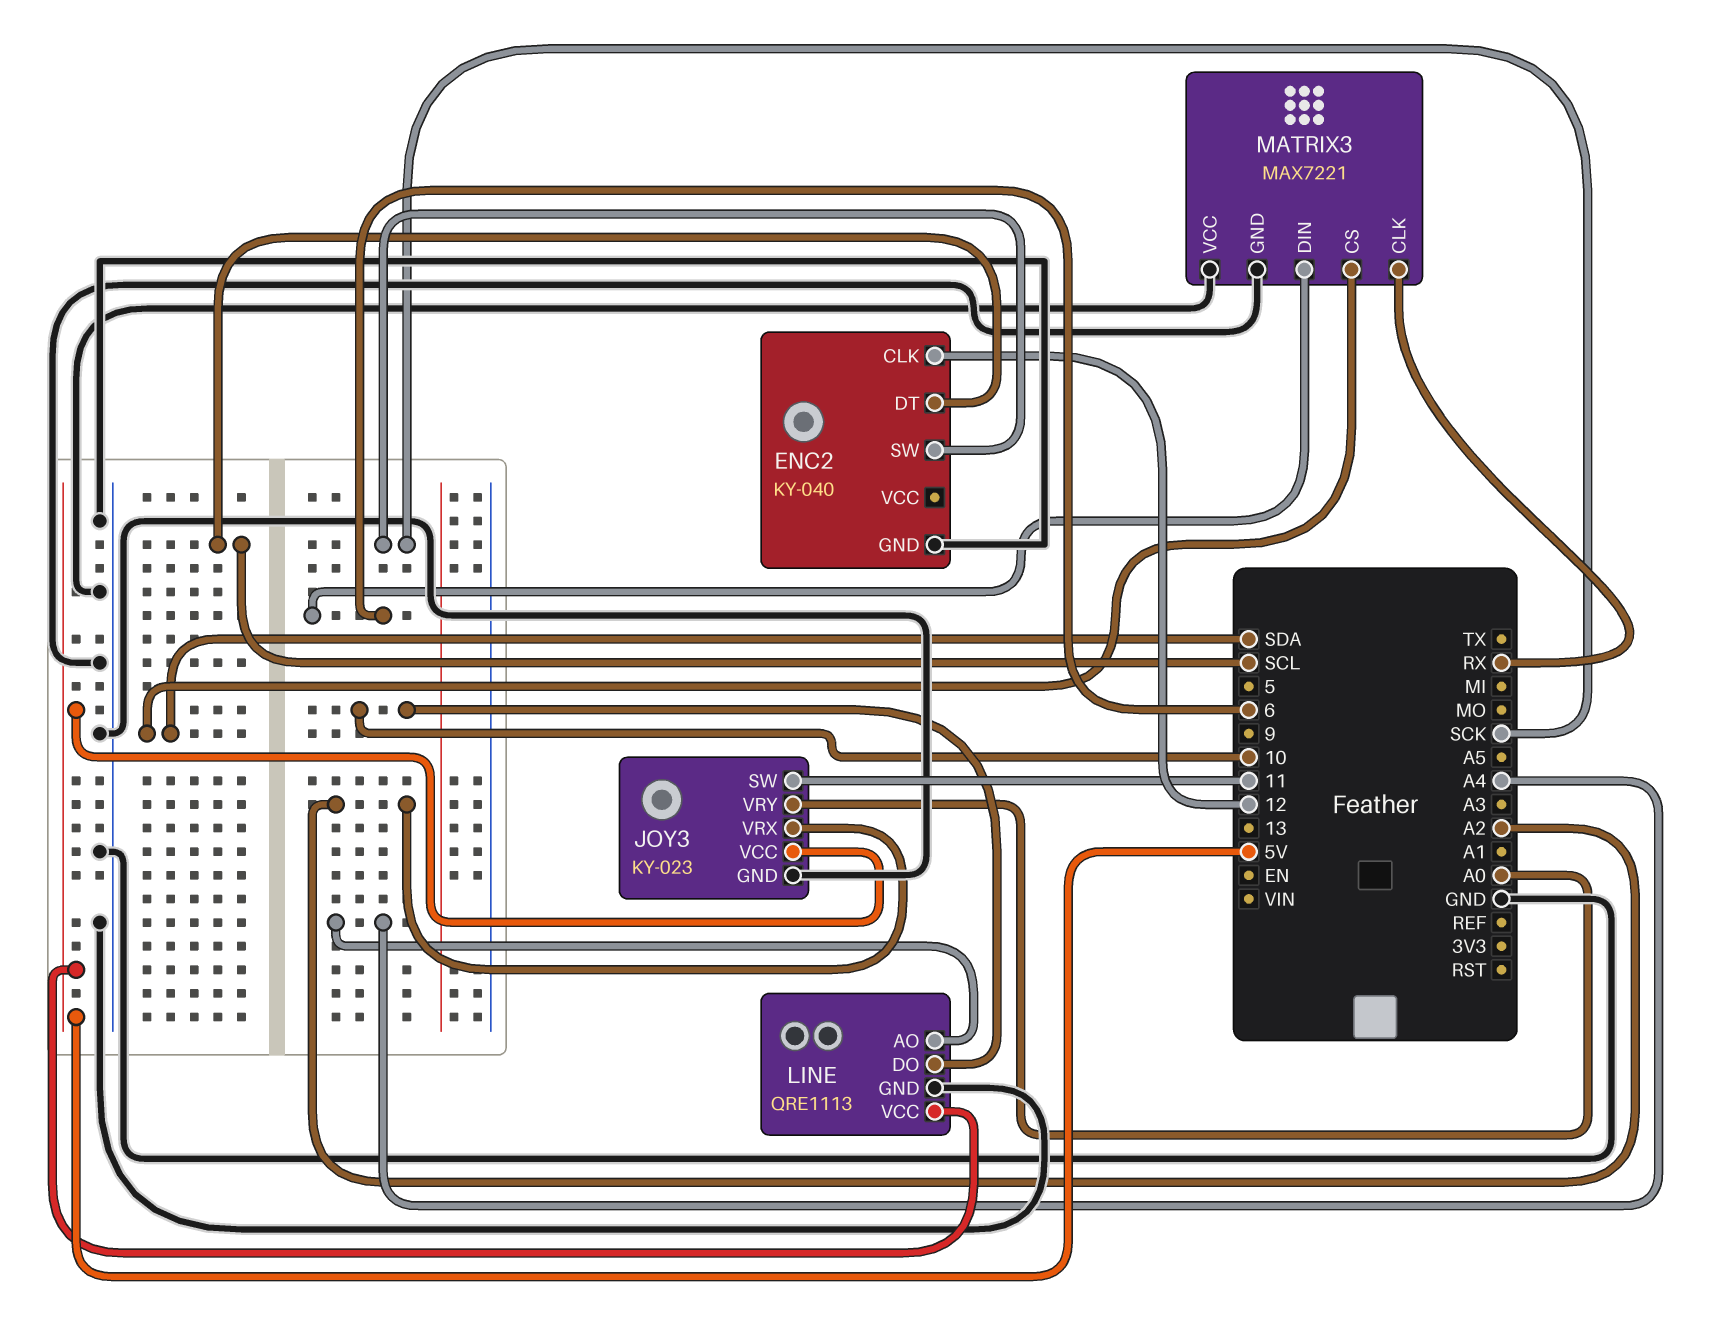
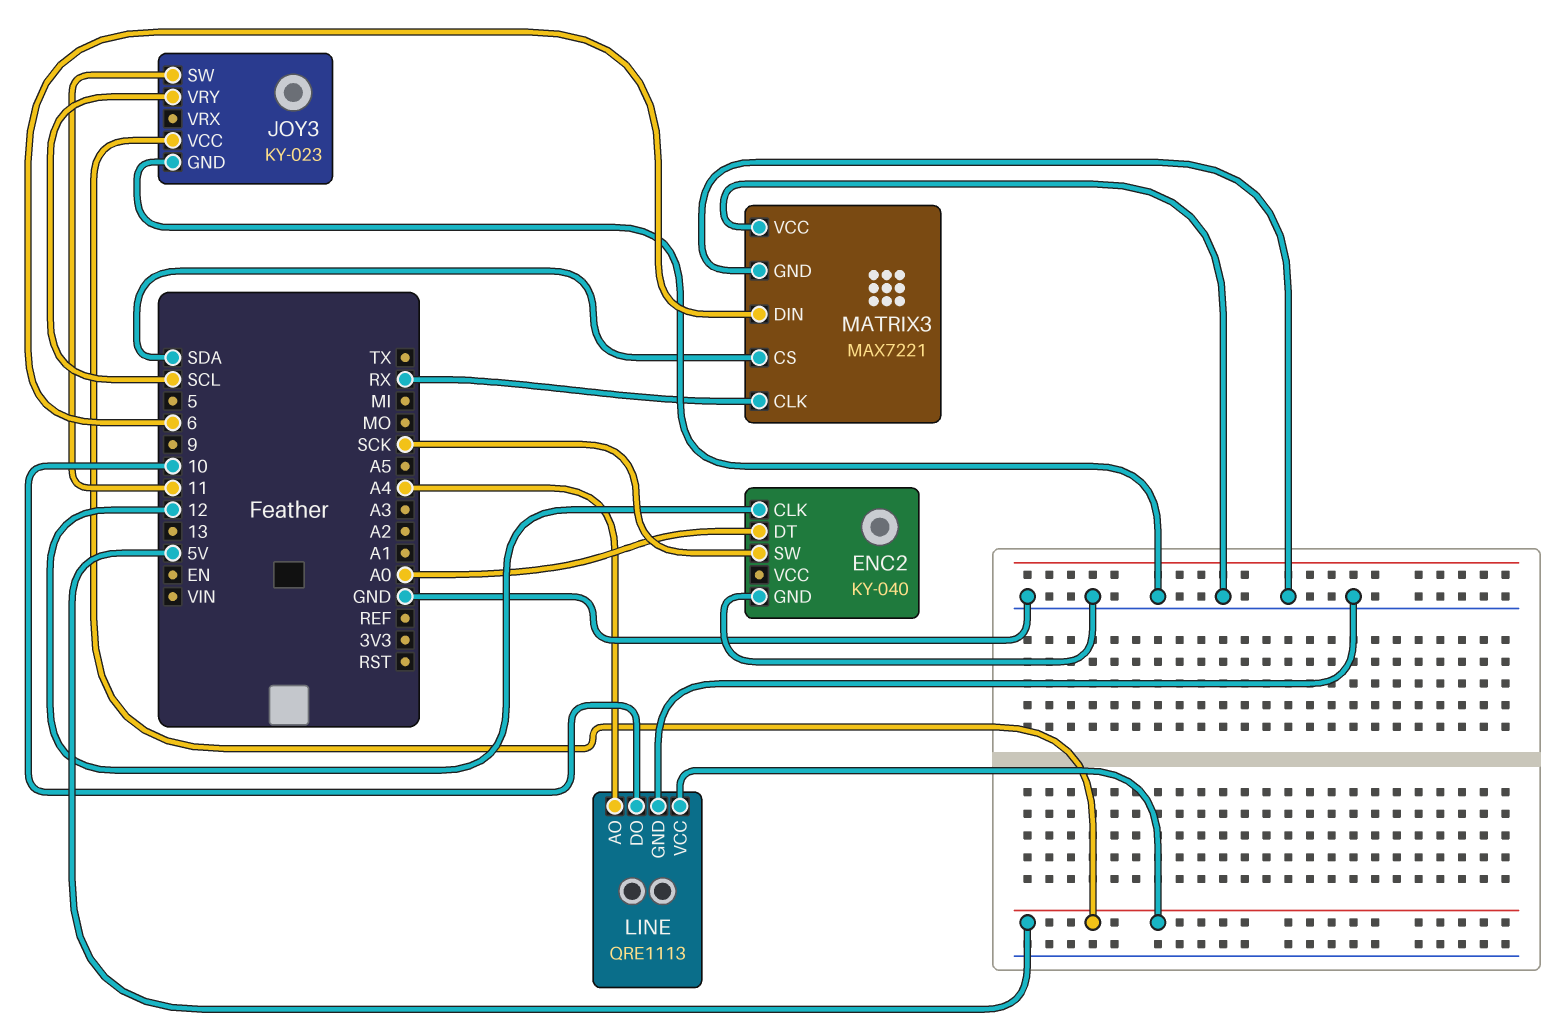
ENC2 pin DT: SCL -> A0
JOY3 pin VRX: A2 -> none
JOY3 pin VRY: A0 -> SCL

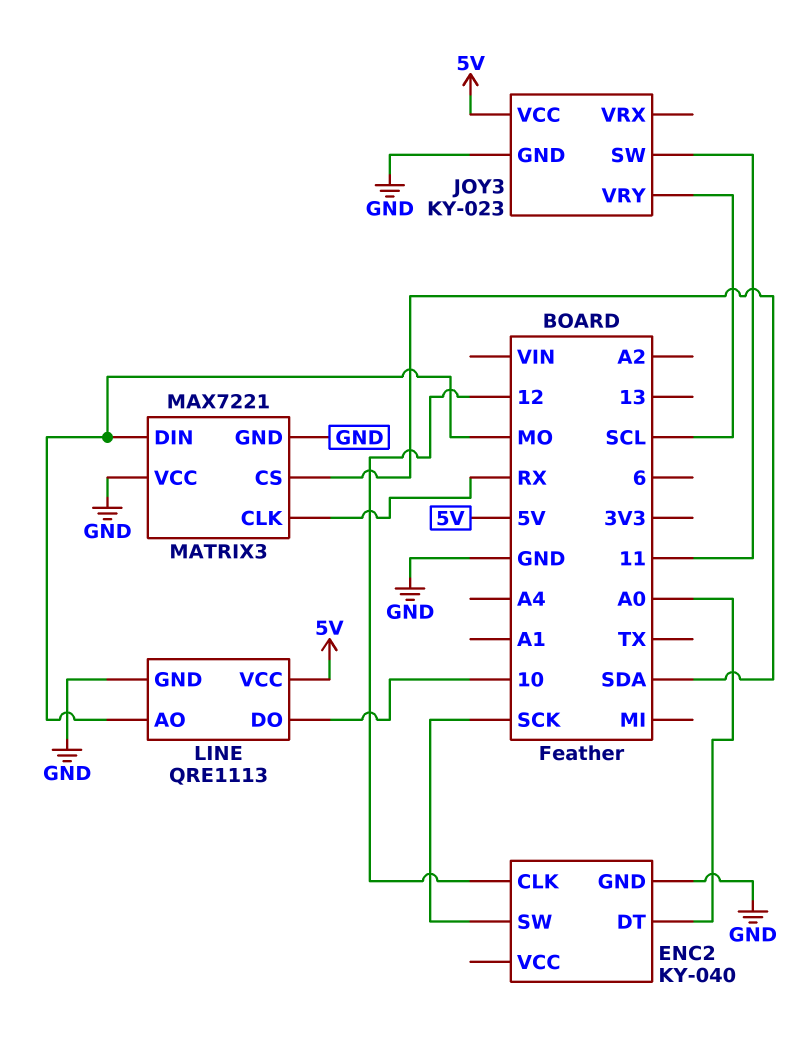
LINE pin AO: A4 -> MO
MATRIX3 pin DIN: 6 -> MO

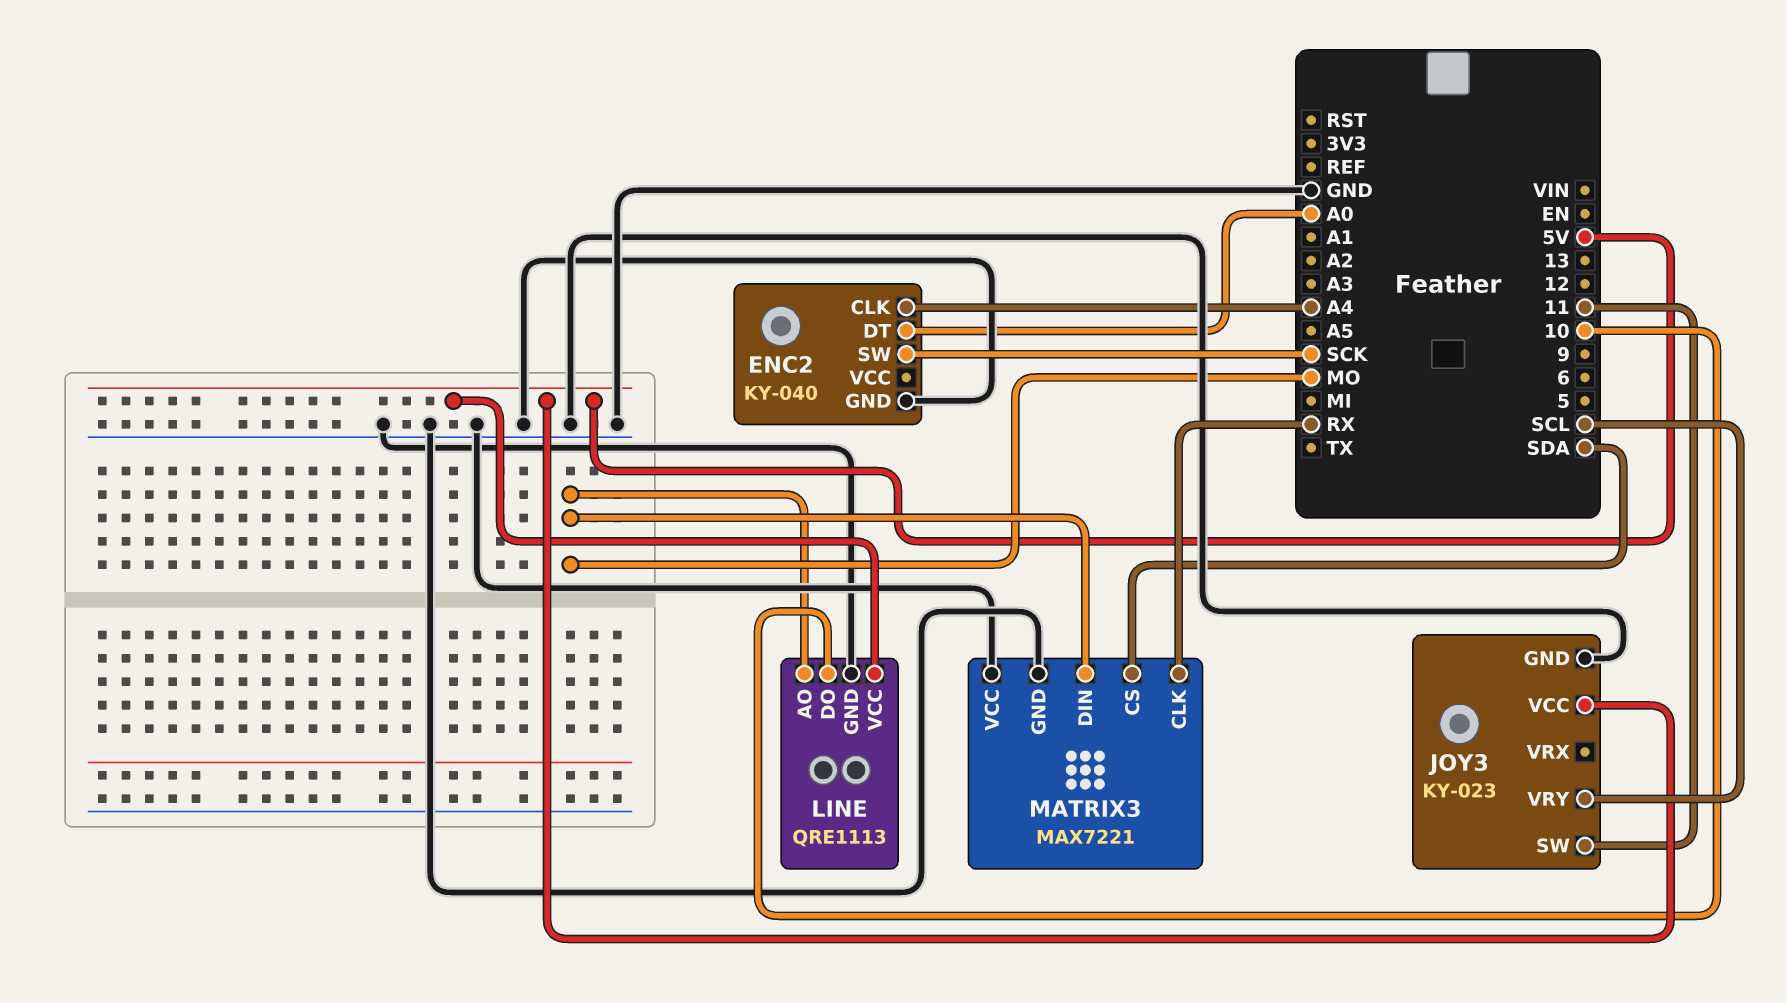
ENC2 pin CLK: 12 -> A4

